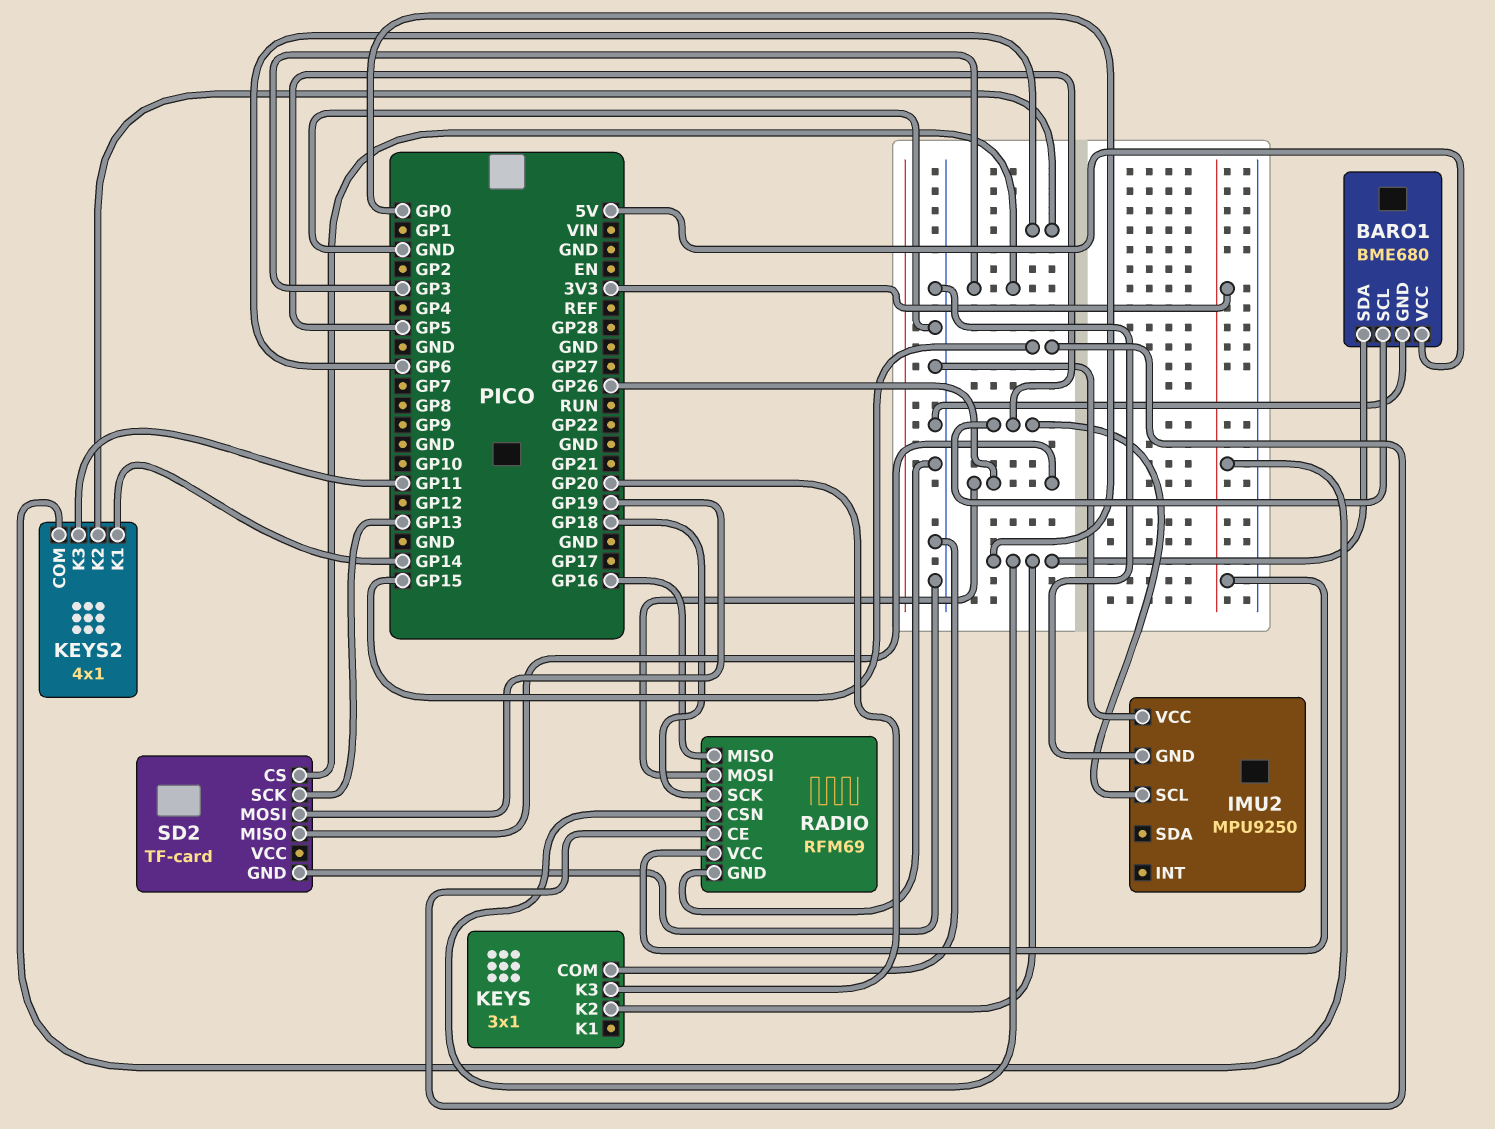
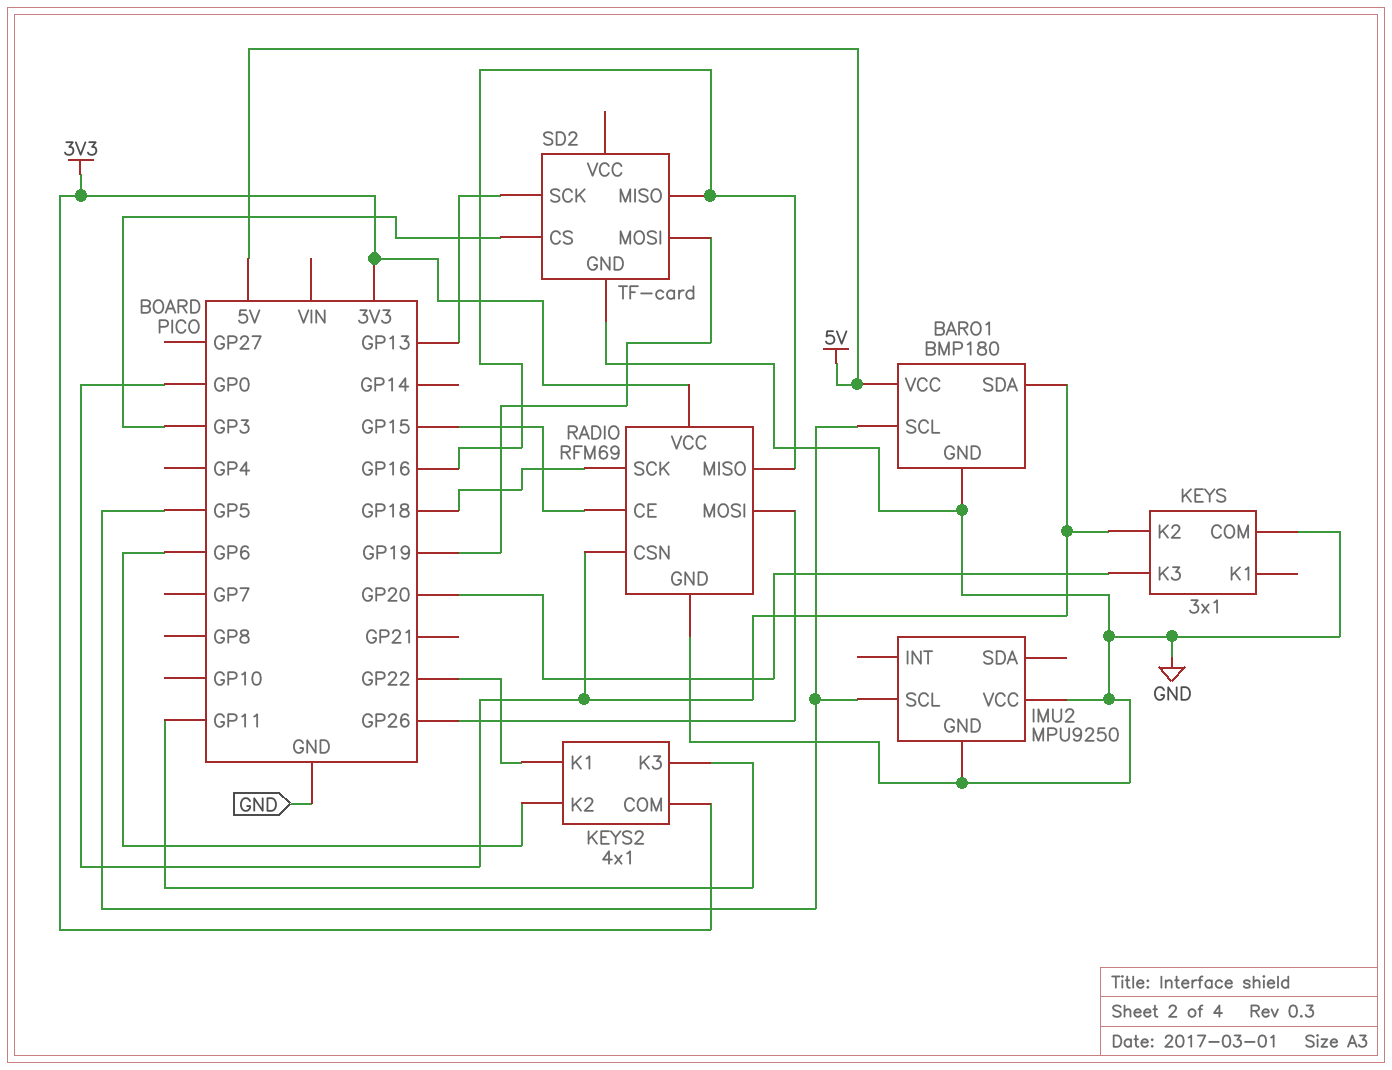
BARO1: BME680 -> BMP180
KEYS2 pin K1: GP14 -> GP22
SD2 pin MISO: GP26 -> GP16

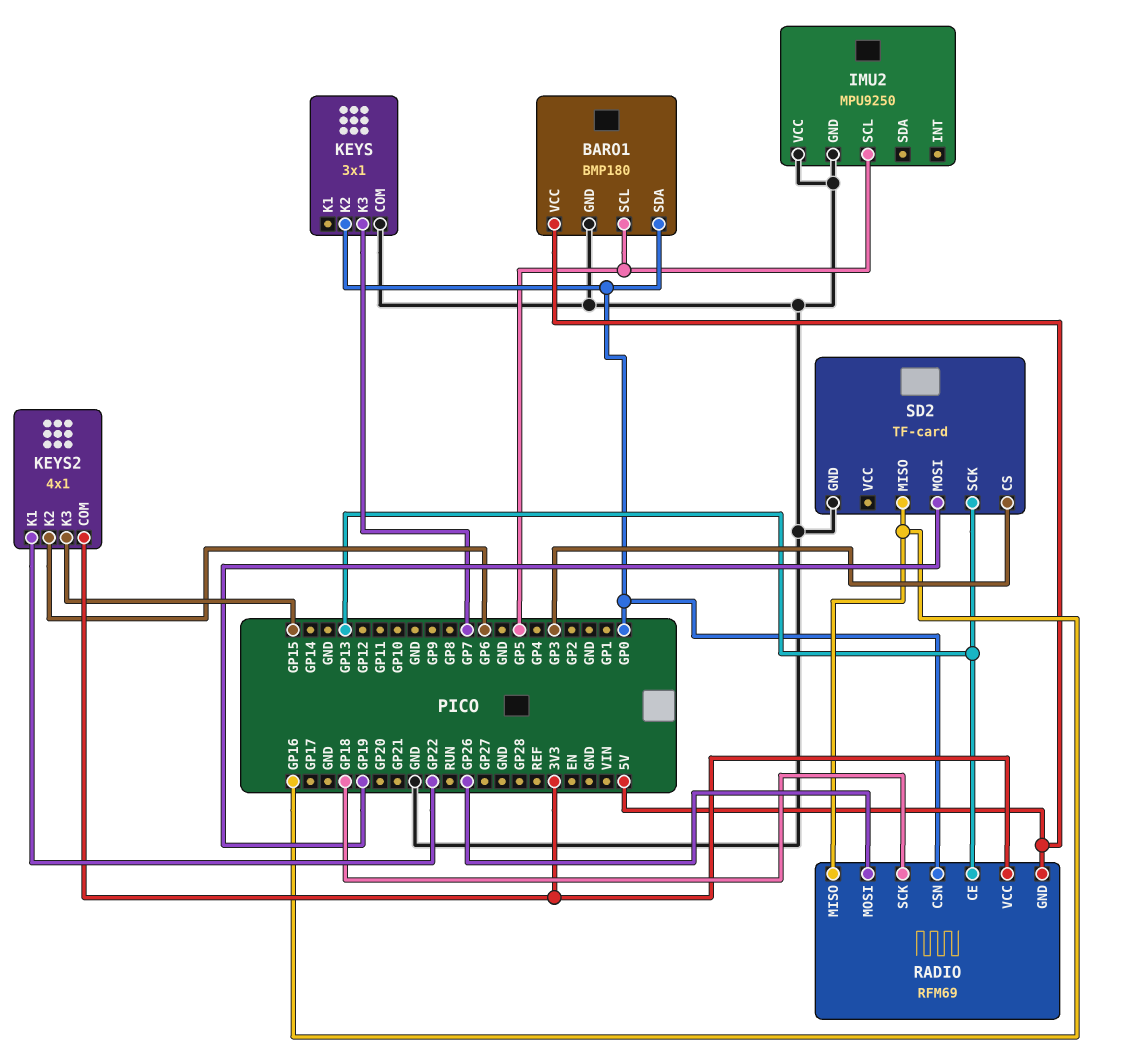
KEYS pin K3: GP20 -> GP7
KEYS2 pin K3: GP11 -> GP15
RADIO pin CE: GP15 -> GP13
RADIO pin GND: GND -> 5V

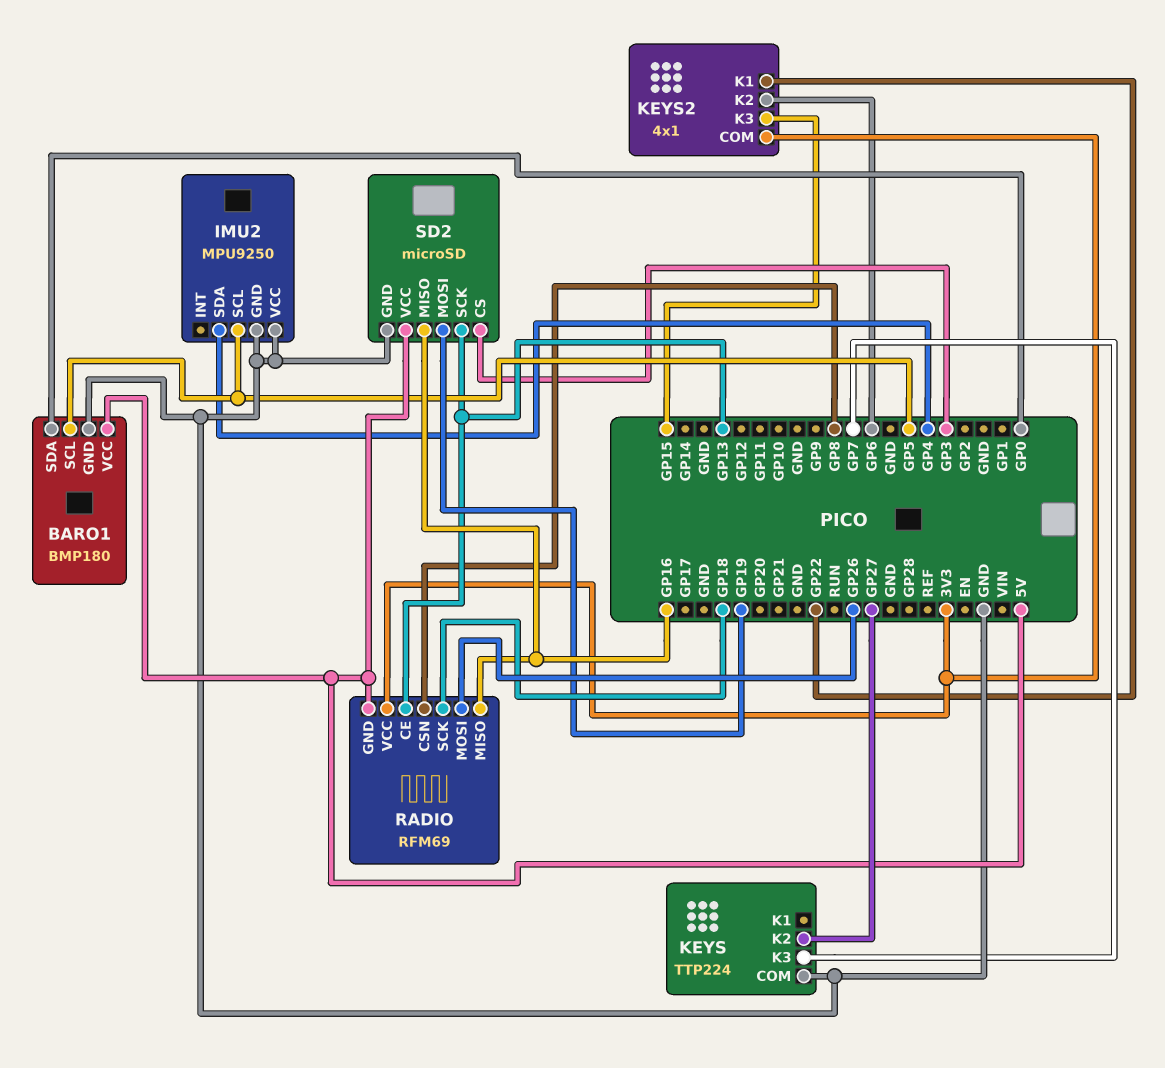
IMU2 pin SDA: none -> GP4
KEYS: 3x1 -> TTP224
KEYS pin K2: GP0 -> GP27
RADIO pin CSN: GP0 -> GP8
SD2: TF-card -> microSD
SD2 pin VCC: none -> 5V

